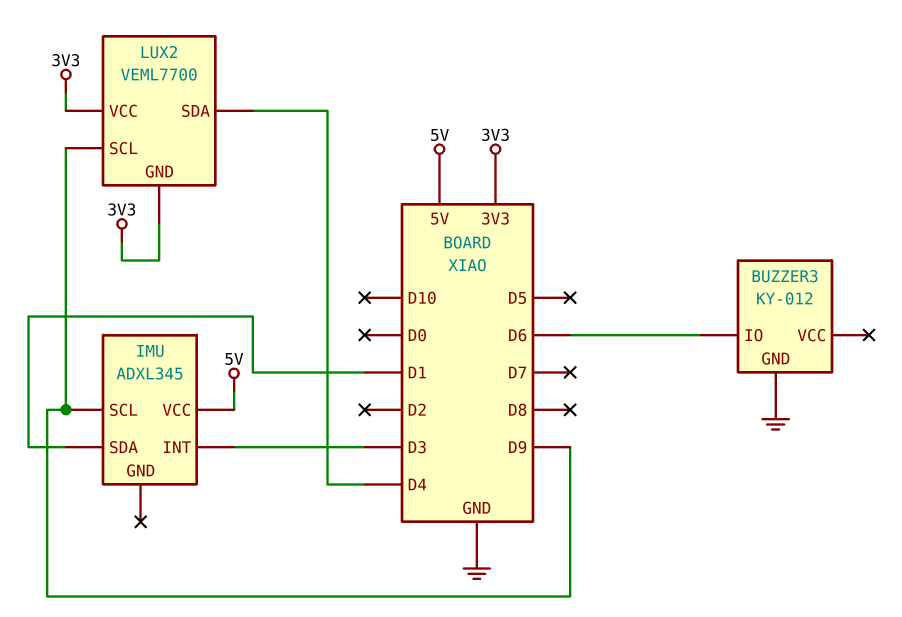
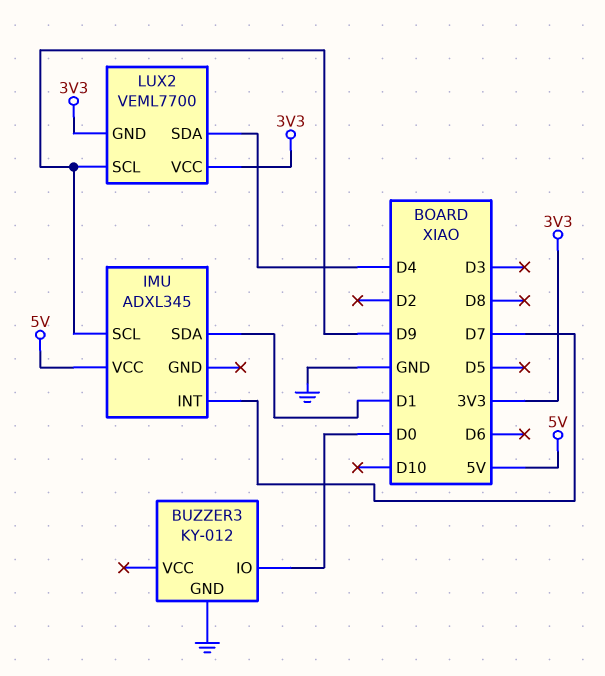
BUZZER3 pin IO: D6 -> D0
IMU pin INT: D3 -> D7

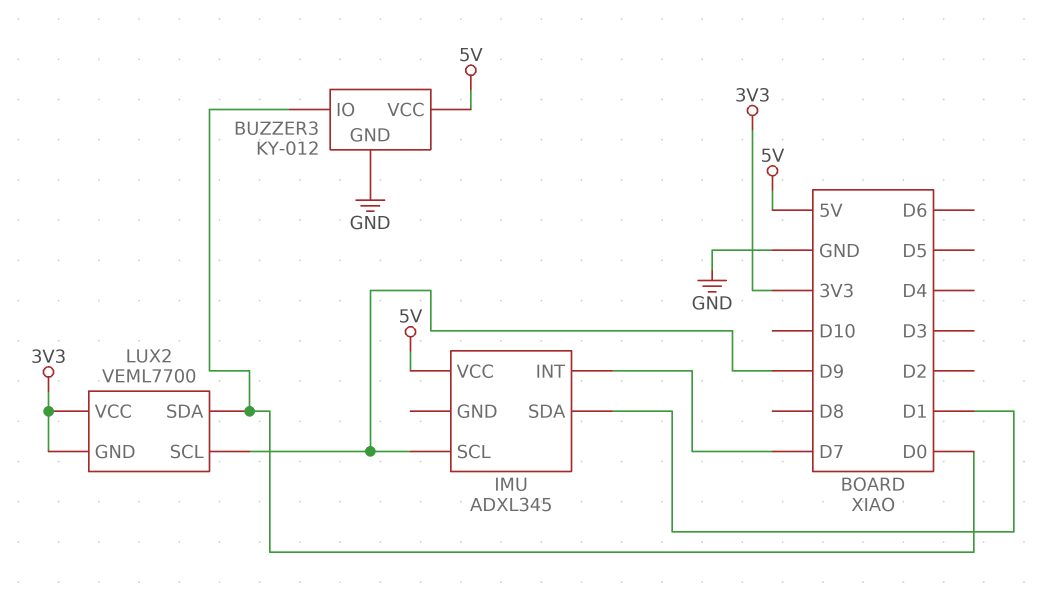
BUZZER3 pin VCC: none -> 5V
LUX2 pin SDA: D4 -> D0

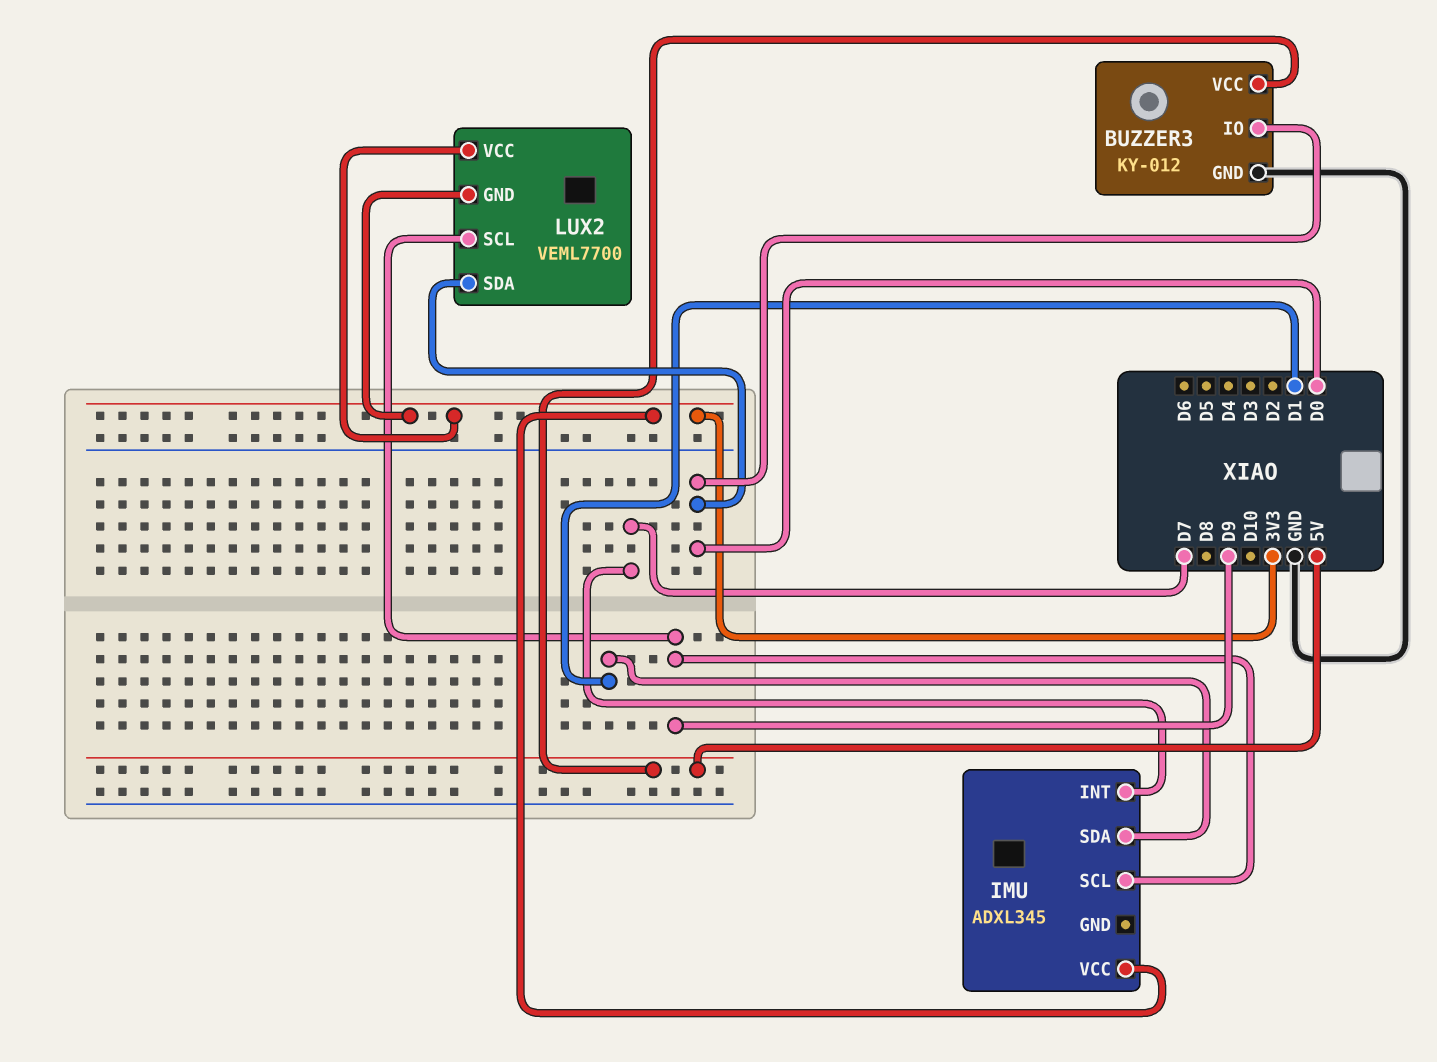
IMU pin VCC: 5V -> 3V3

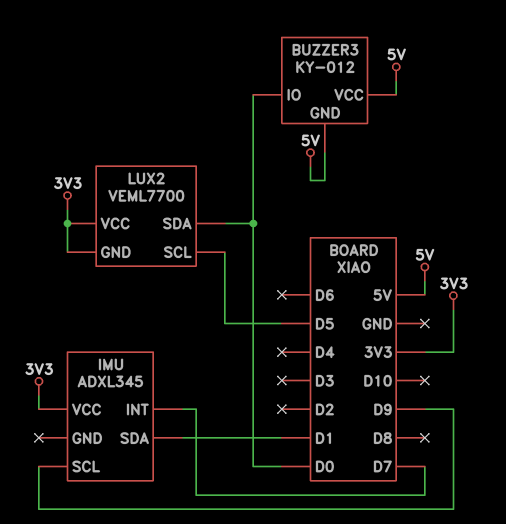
BUZZER3 pin GND: GND -> 5V
LUX2 pin SCL: D9 -> D5

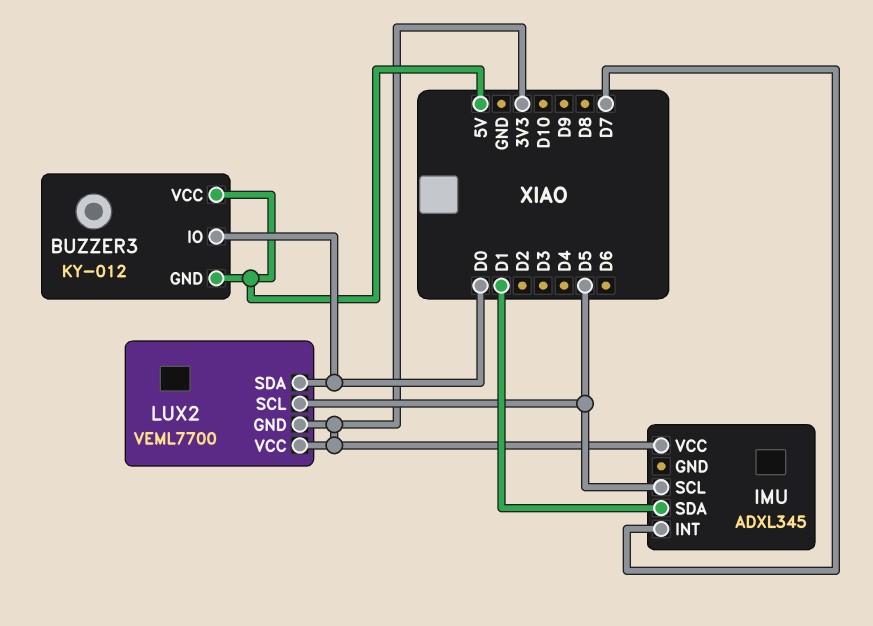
IMU pin SCL: D9 -> D5

